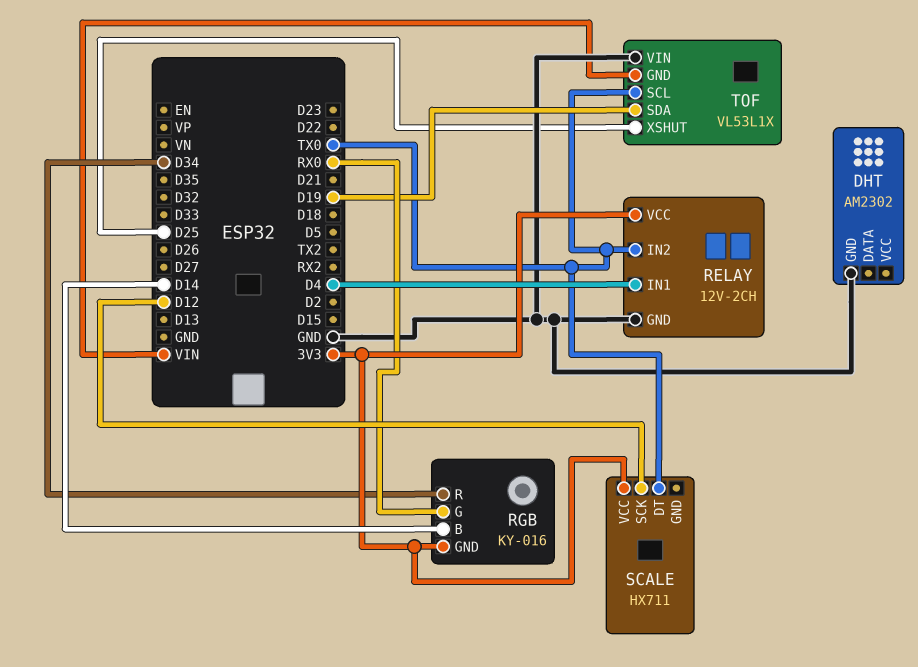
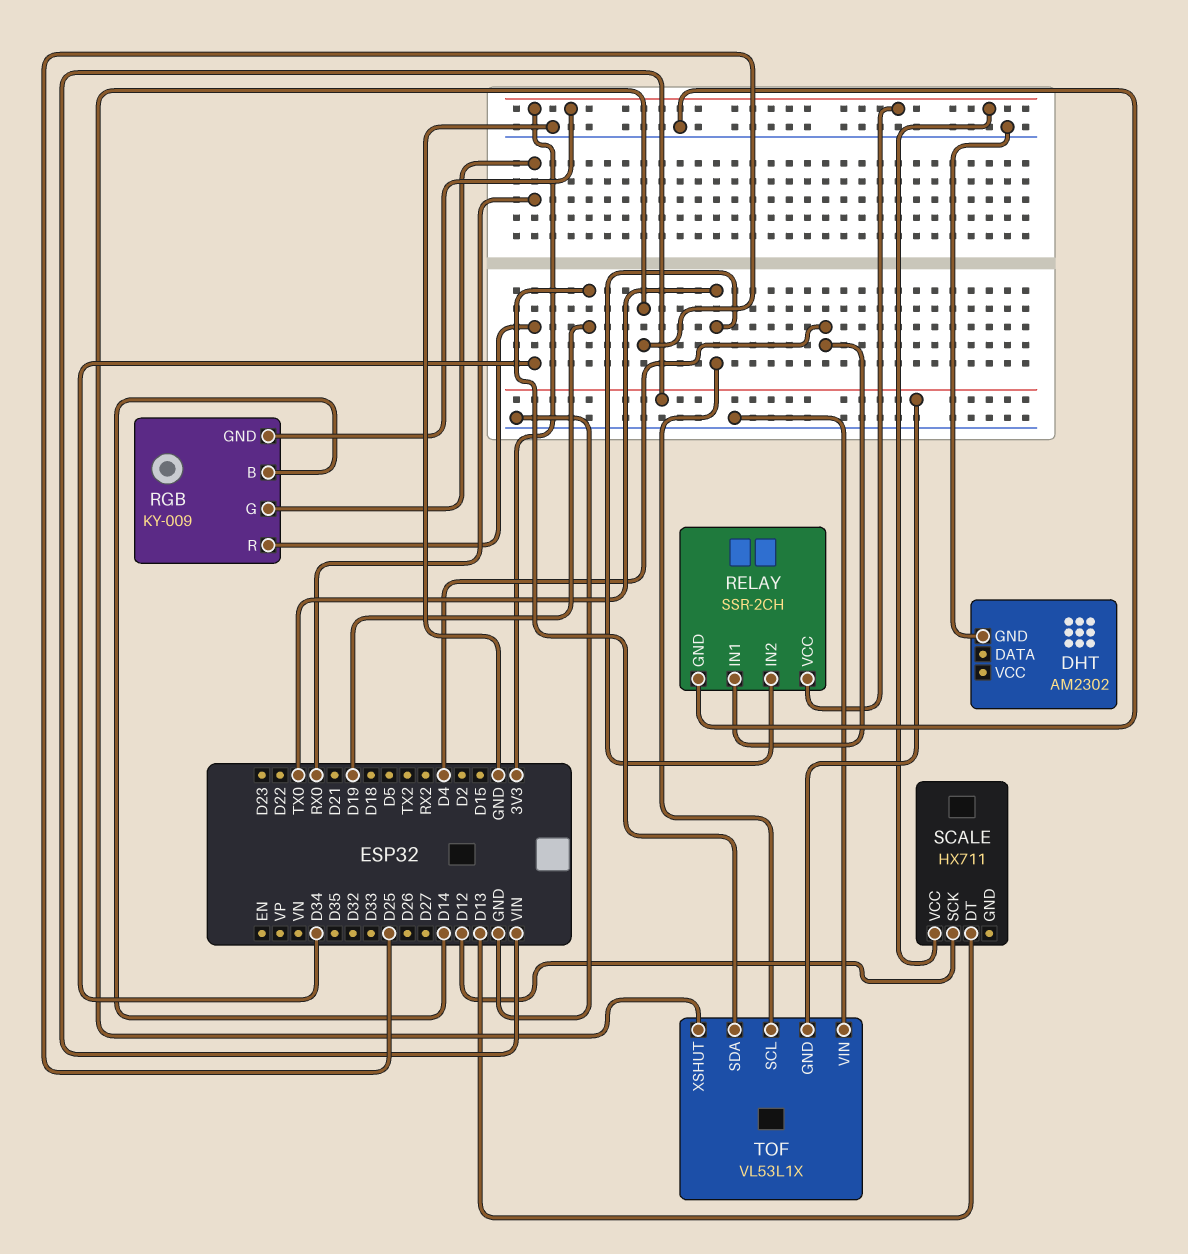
RELAY: 12V-2CH -> SSR-2CH
RGB: KY-016 -> KY-009
SCALE pin DT: TX0 -> D13

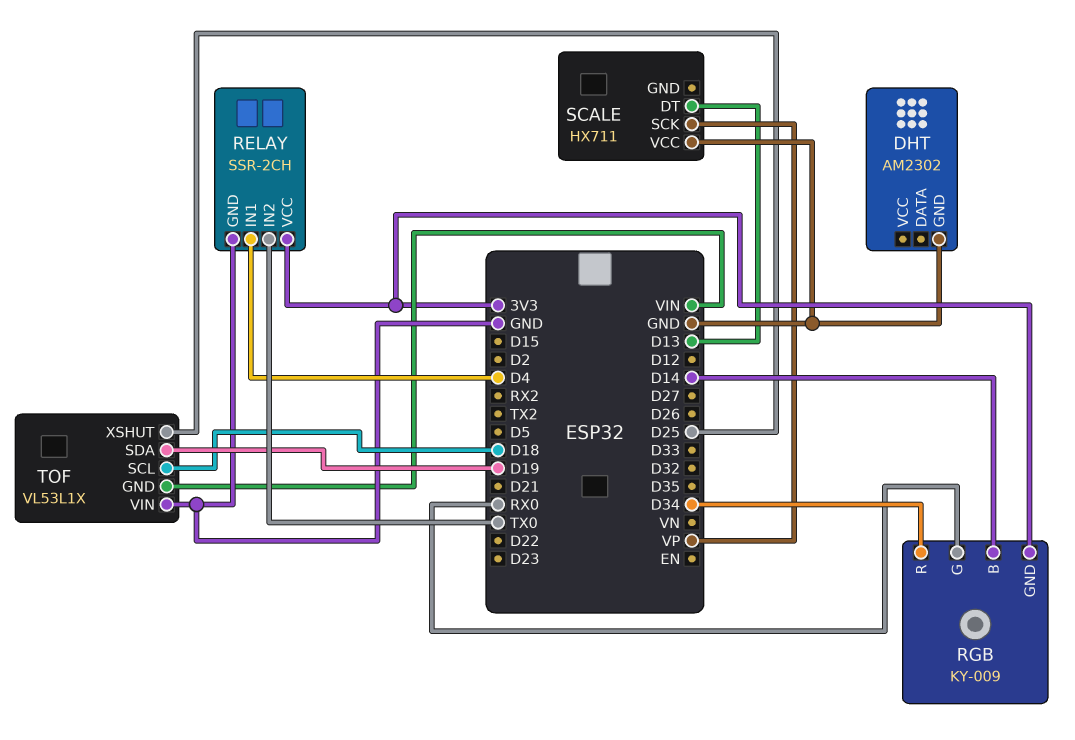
SCALE pin SCK: D12 -> VP
SCALE pin VCC: 3V3 -> GND
TOF pin SCL: TX0 -> D18

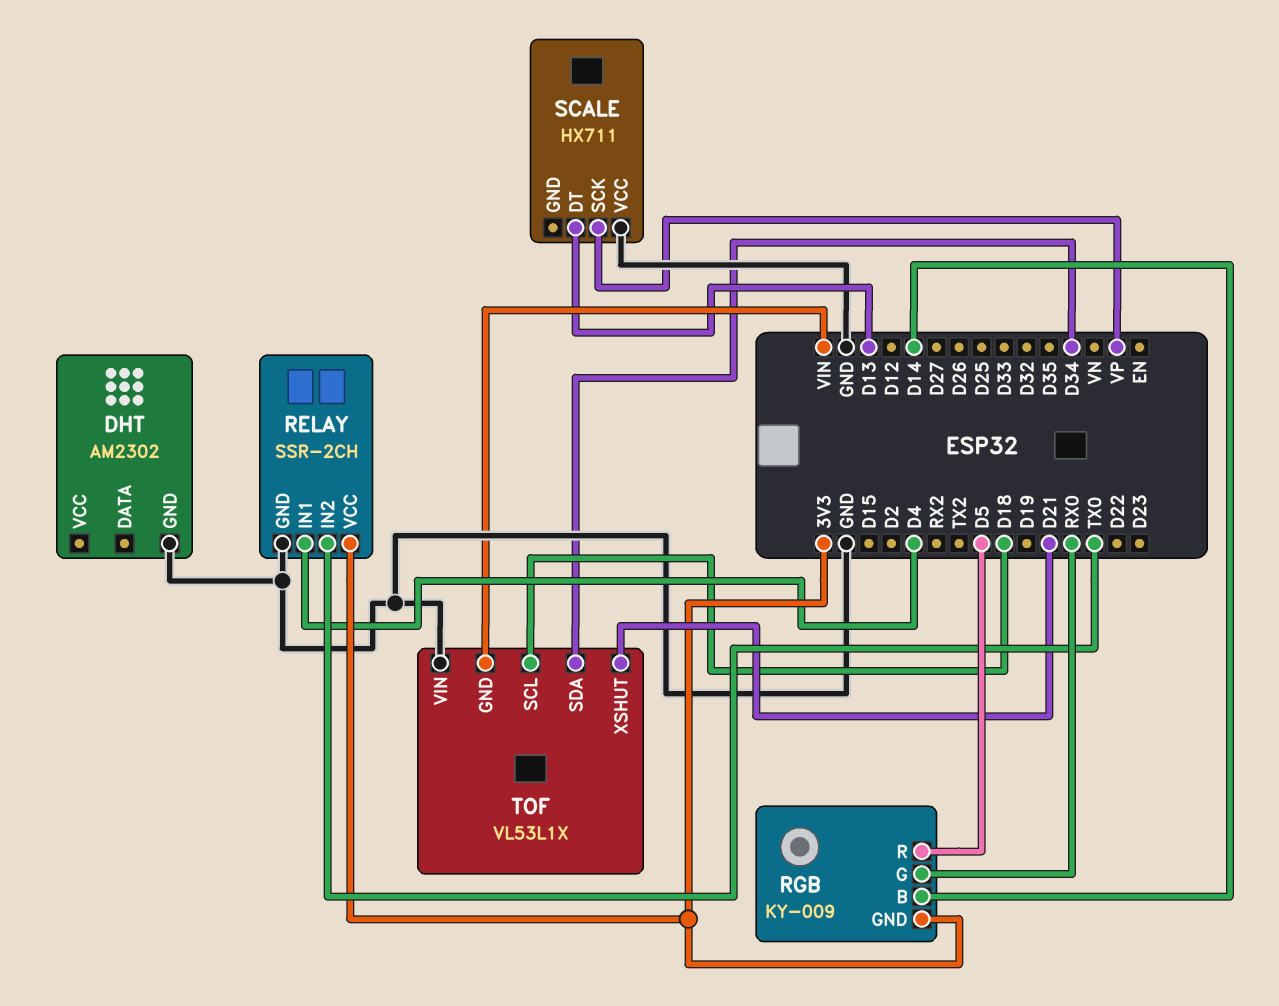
RGB pin R: D34 -> D5
TOF pin SDA: D19 -> D34
TOF pin XSHUT: D25 -> D21

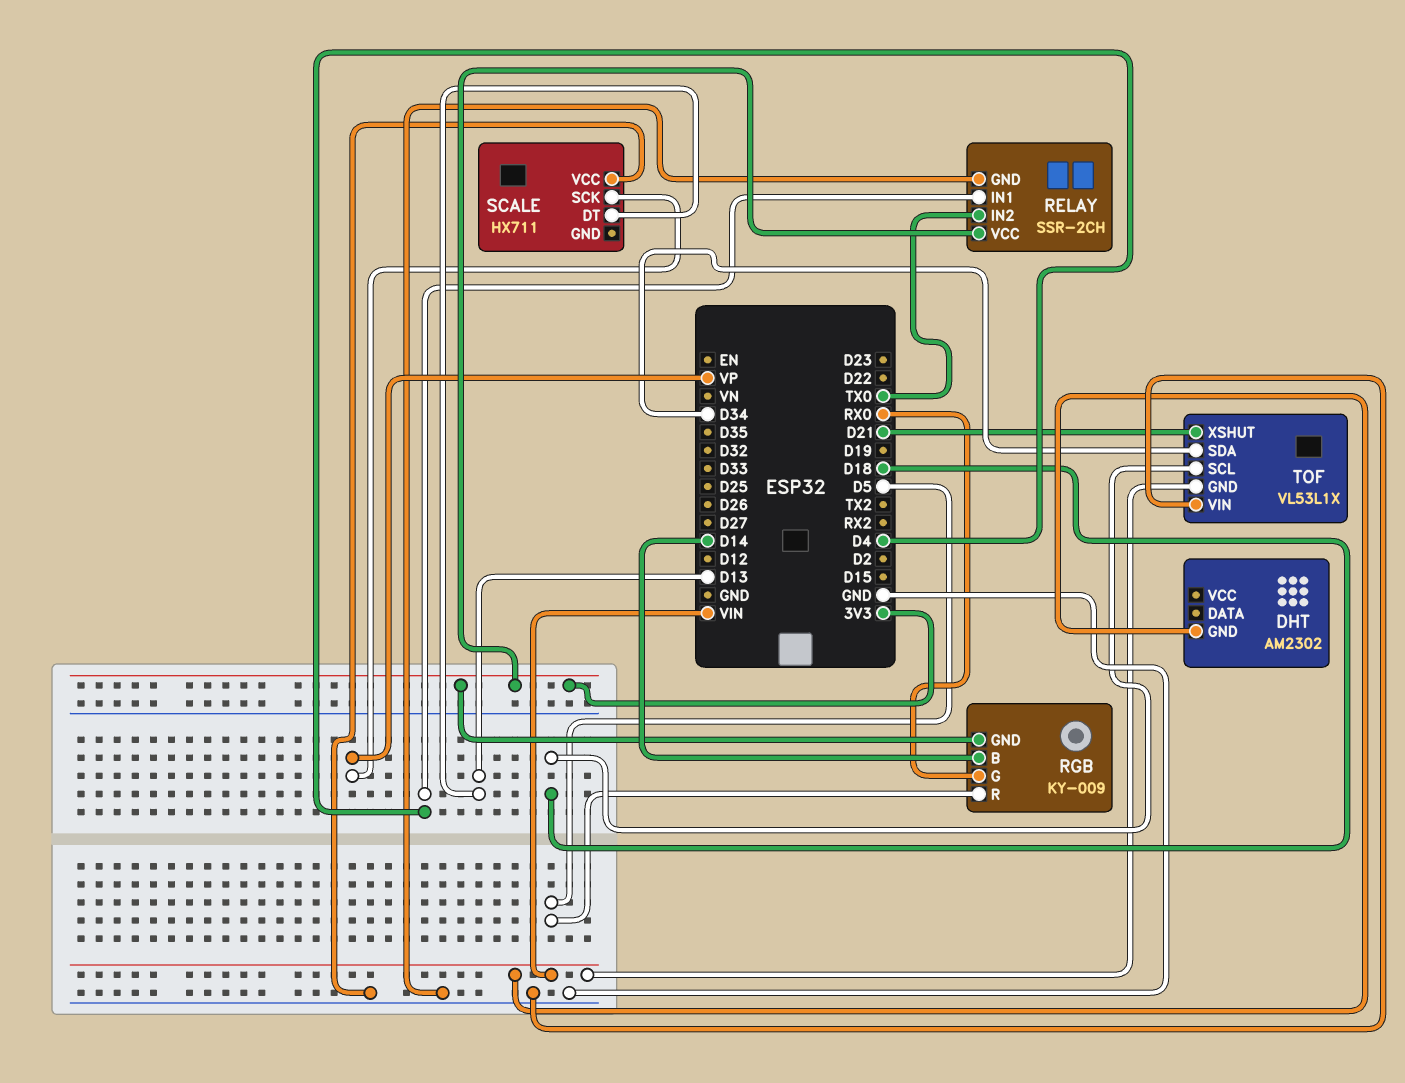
DHT pin GND: GND -> VIN

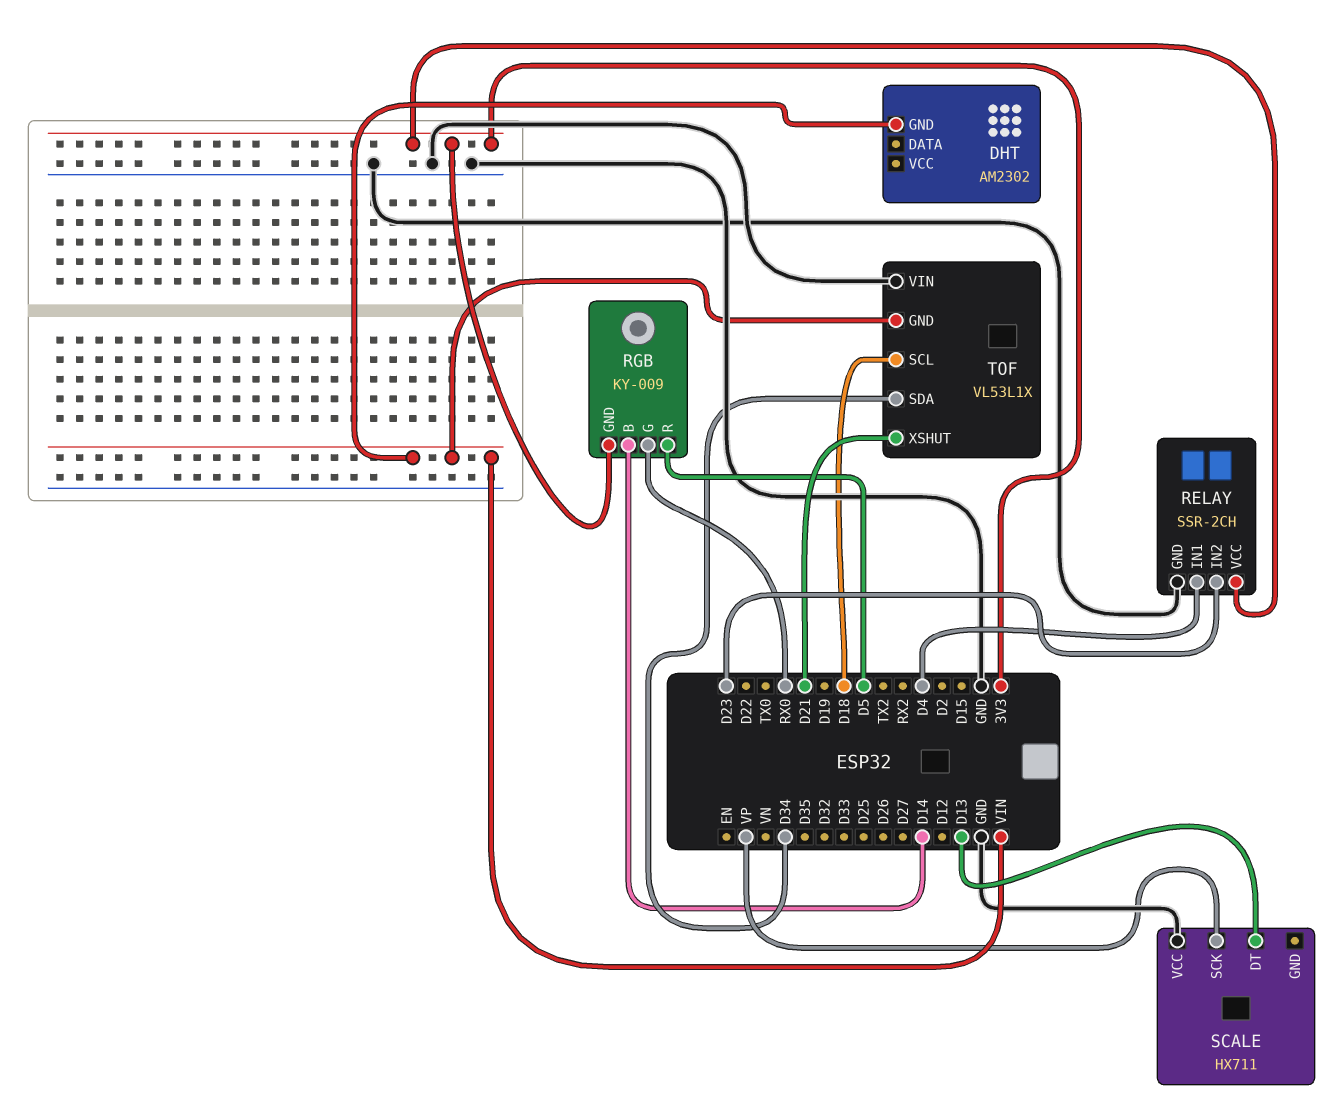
RELAY pin IN2: TX0 -> D23

